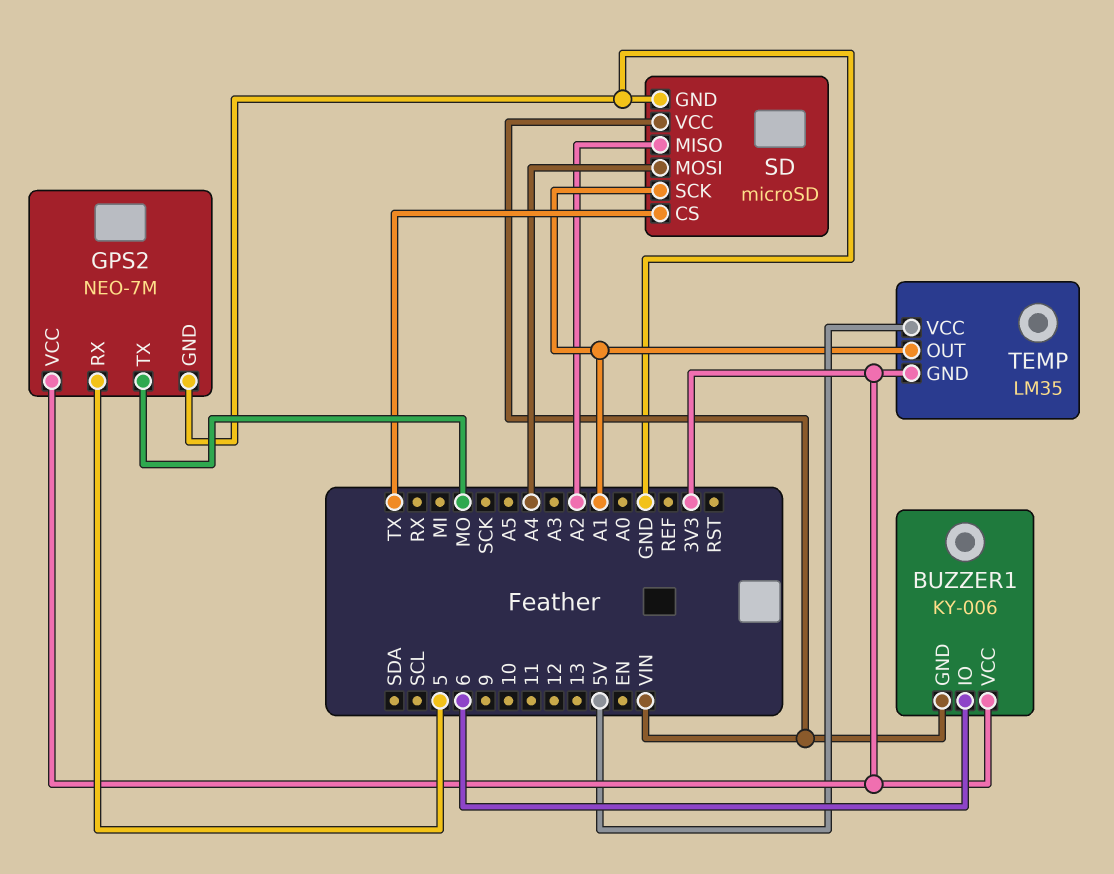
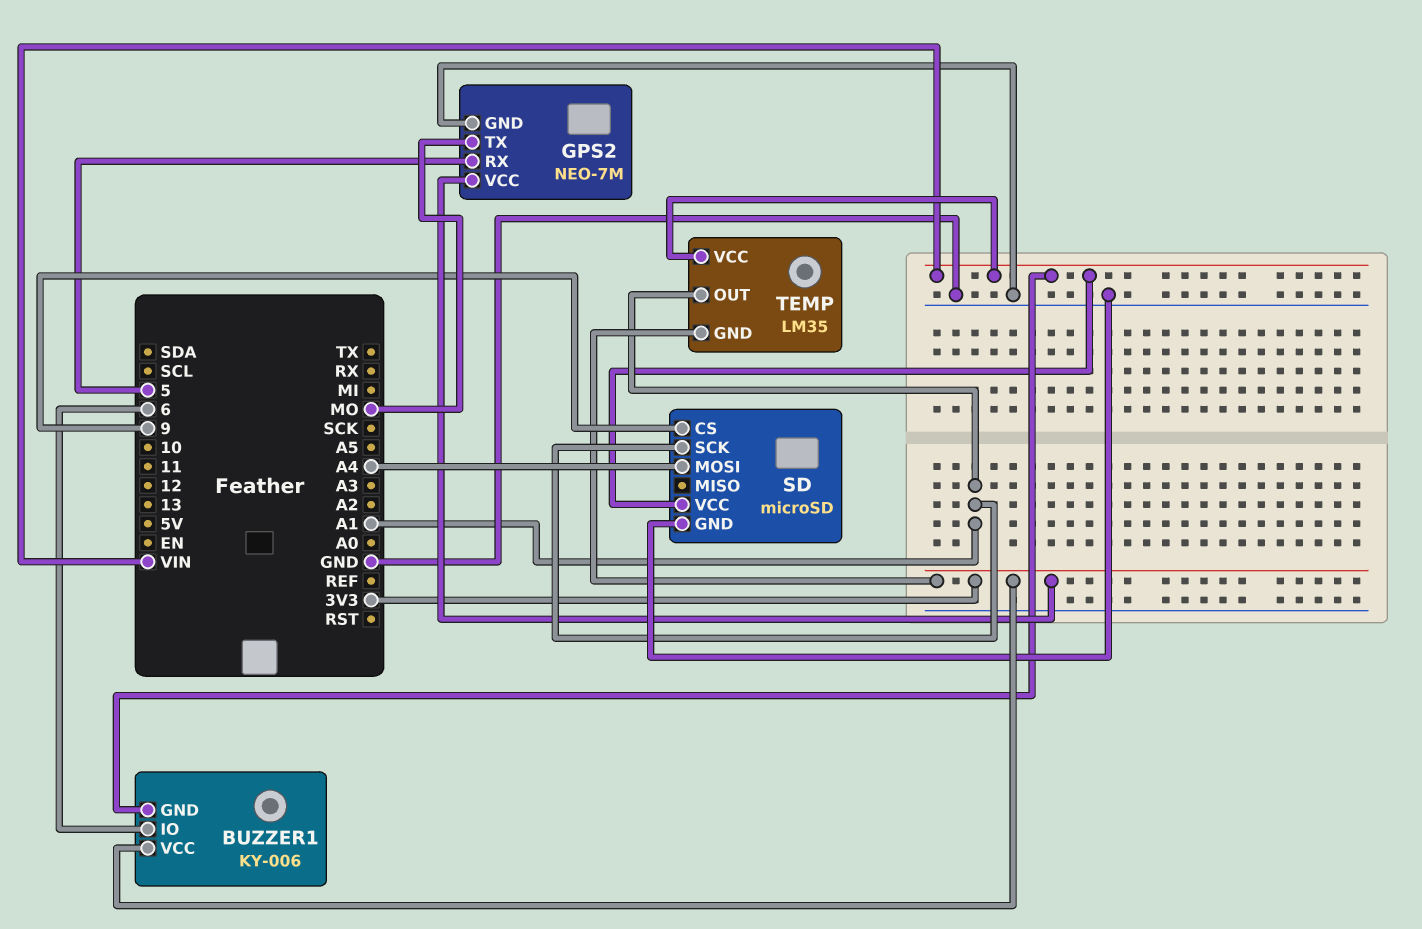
SD pin CS: TX -> 9
SD pin MISO: A2 -> none
TEMP pin VCC: 5V -> VIN

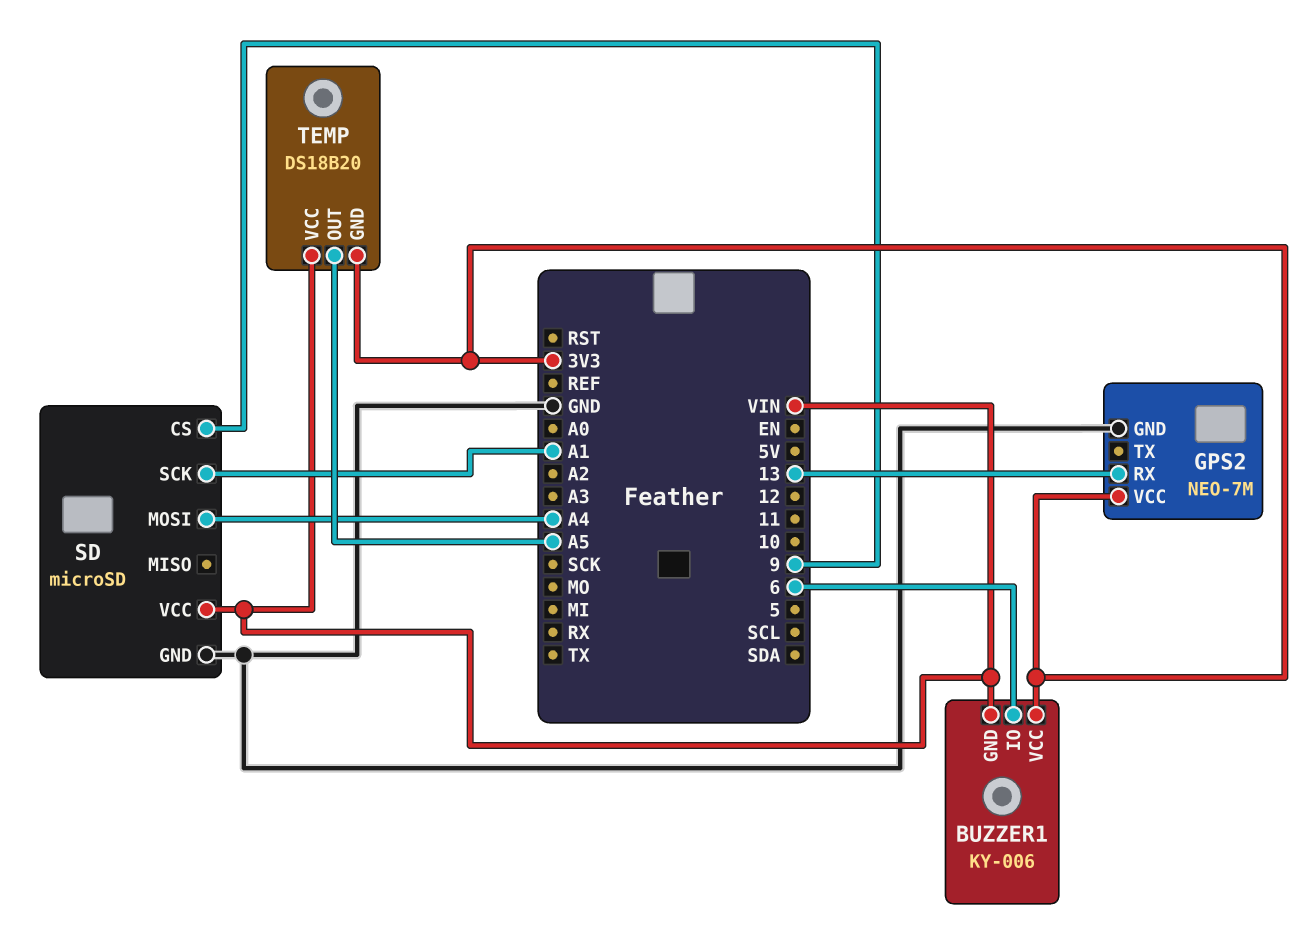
GPS2 pin RX: 5 -> 13
GPS2 pin TX: MO -> none
TEMP: LM35 -> DS18B20
TEMP pin OUT: A1 -> A5

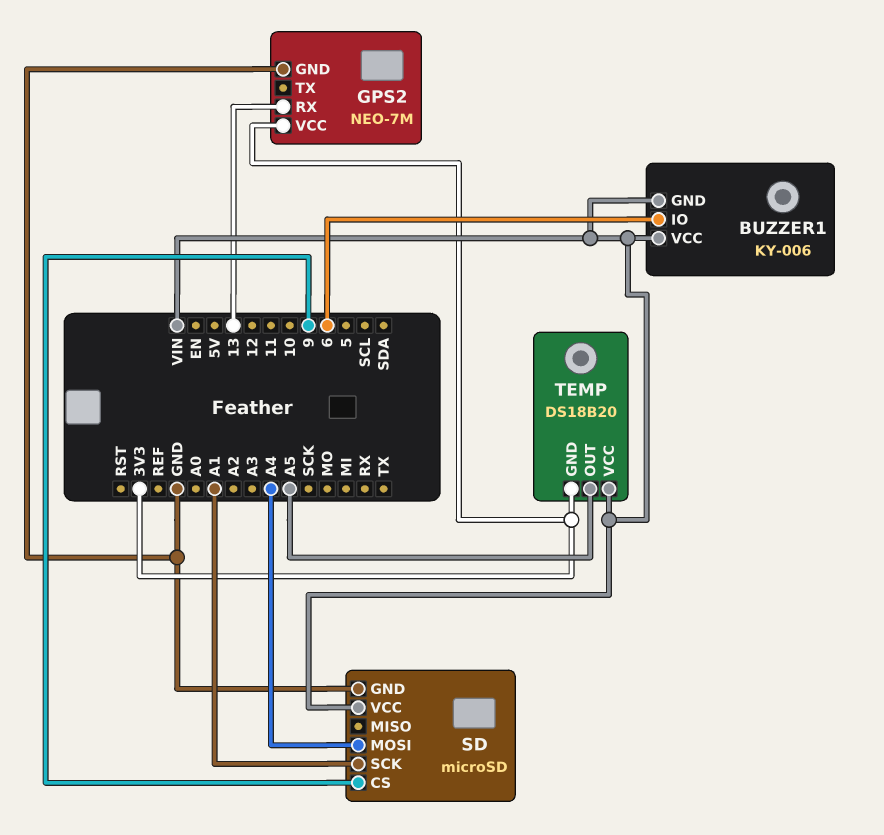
BUZZER1 pin VCC: 3V3 -> VIN

